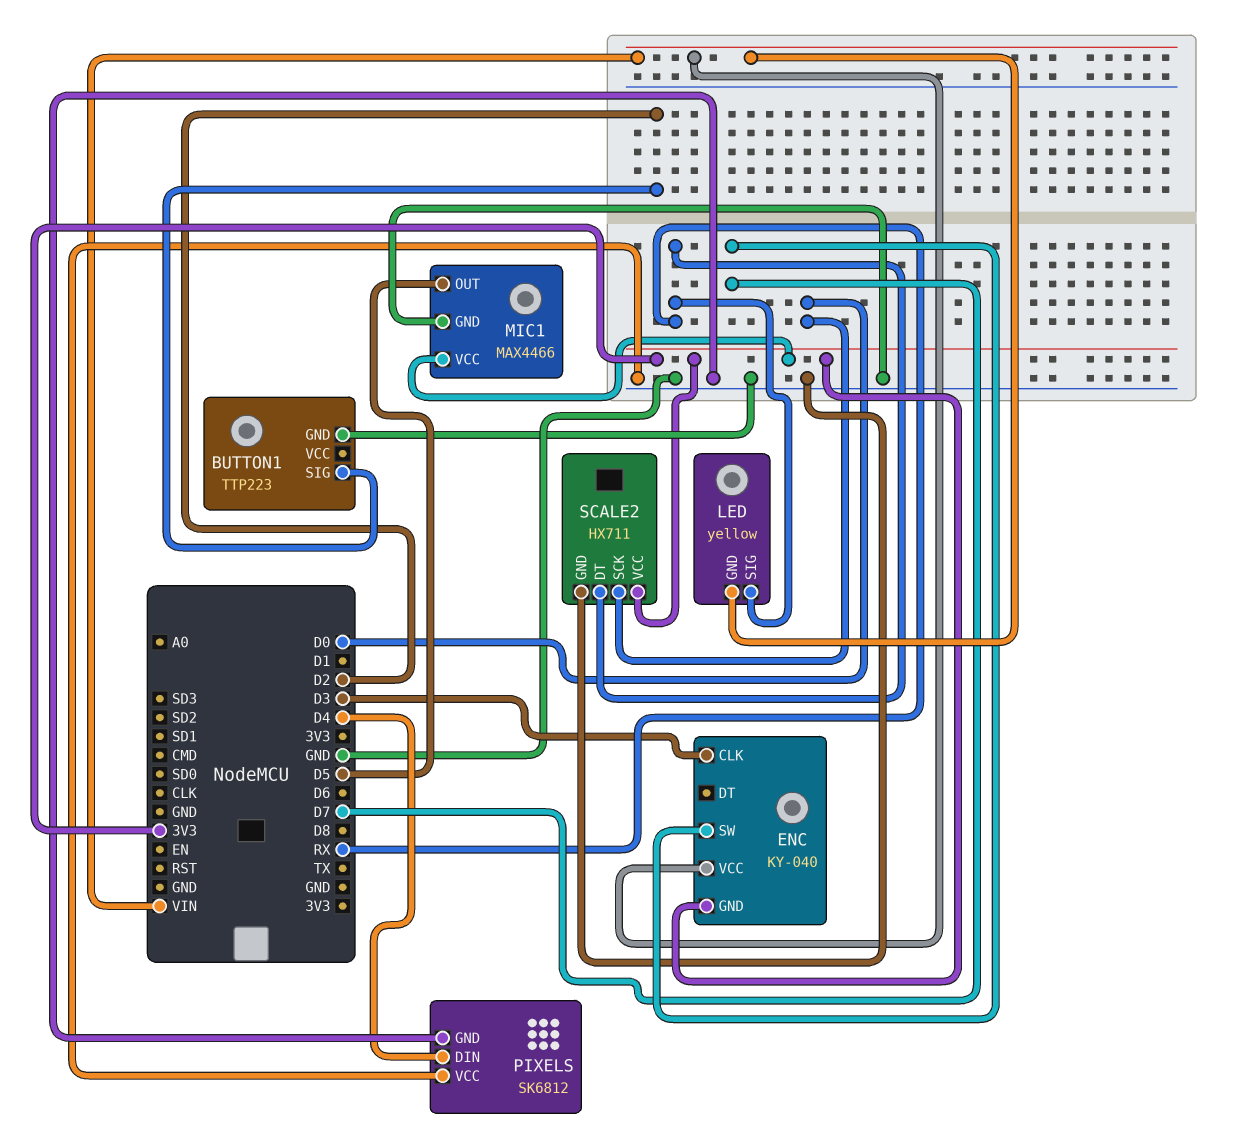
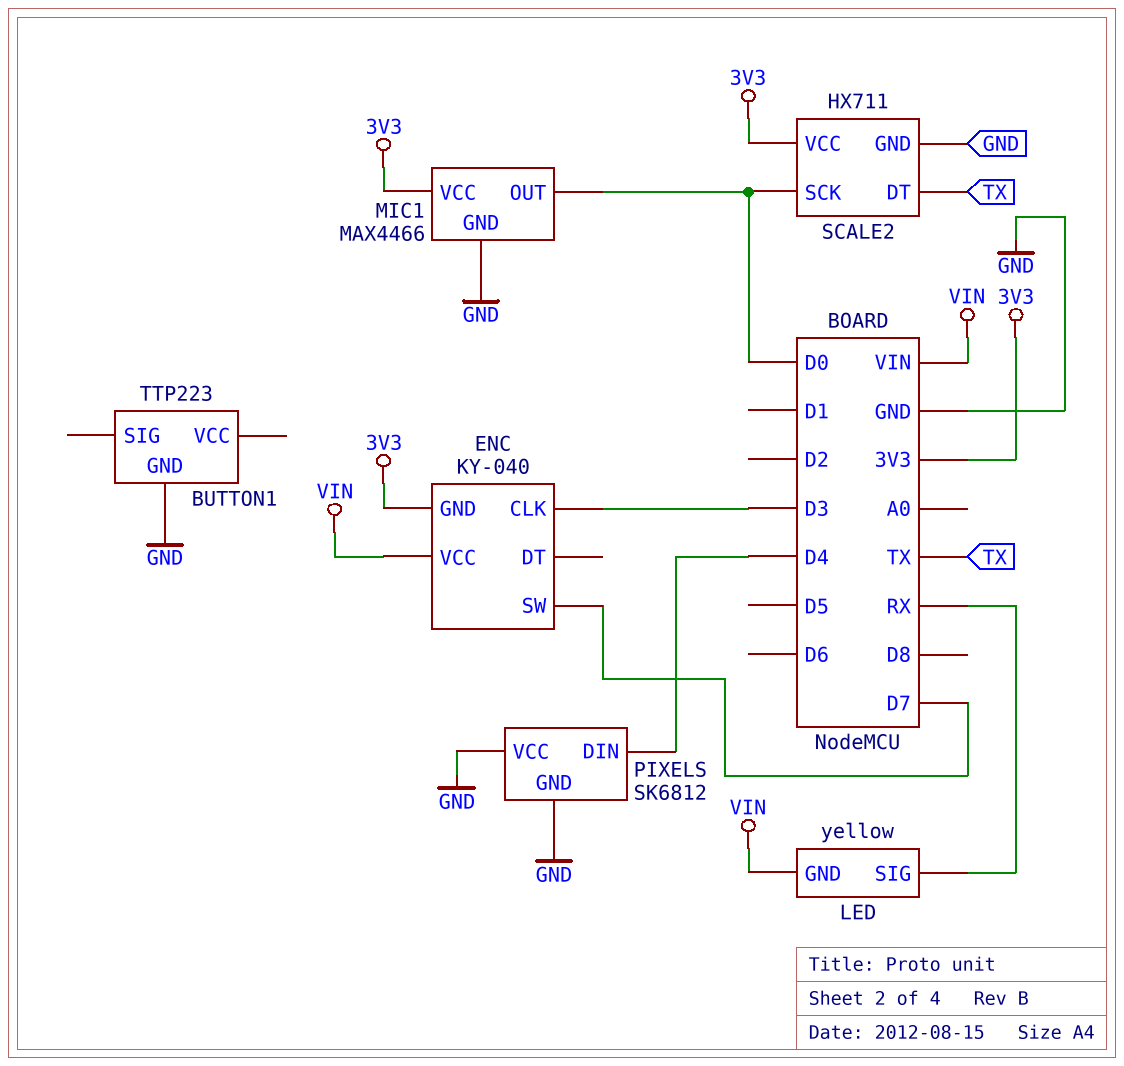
BUTTON1 pin SIG: D2 -> none
MIC1 pin OUT: D5 -> D0
SCALE2 pin DT: RX -> TX

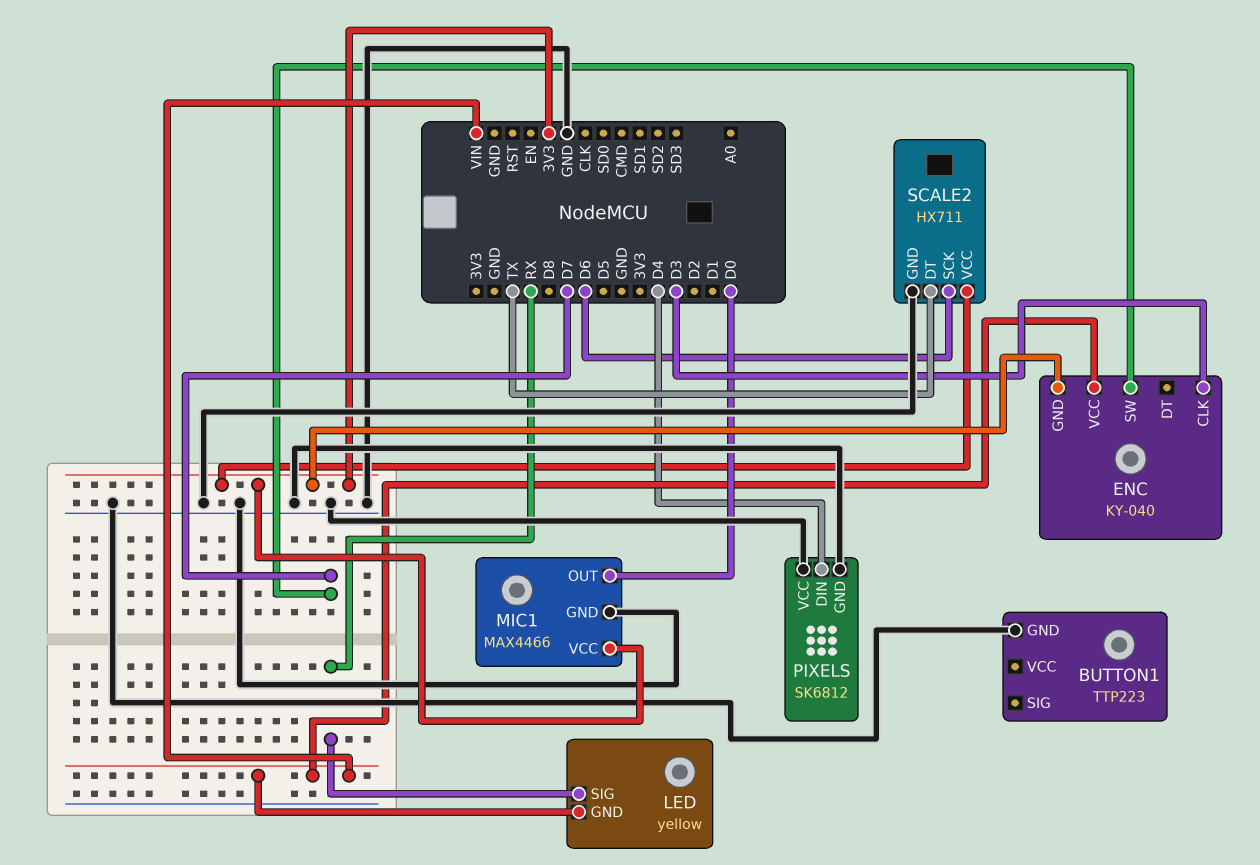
SCALE2 pin SCK: D0 -> D6

